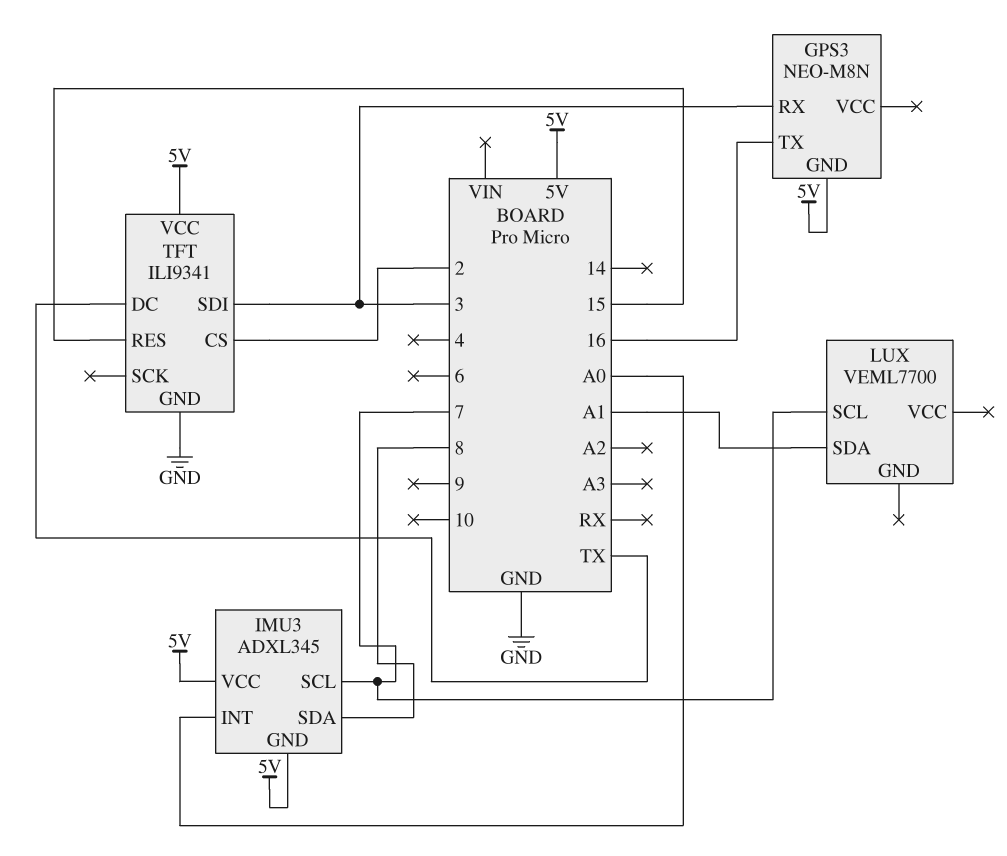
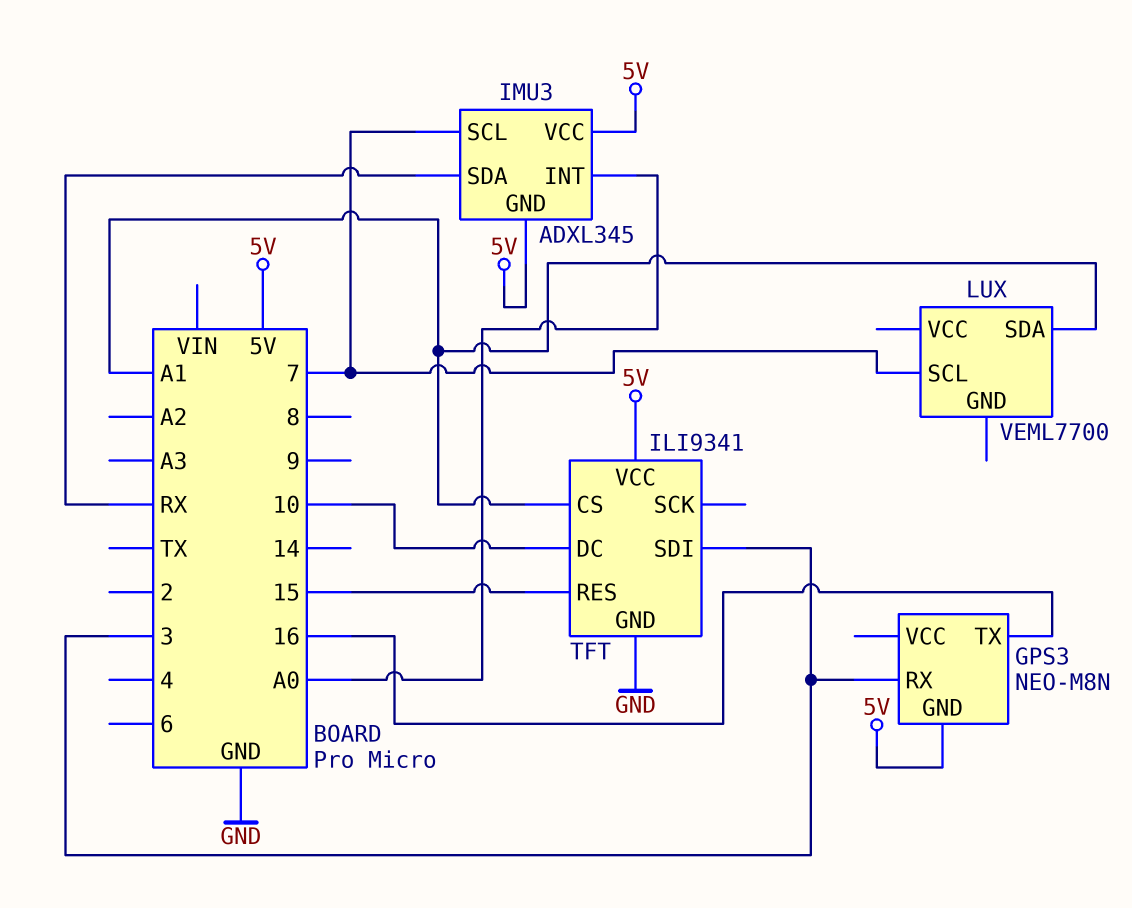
IMU3 pin SDA: 8 -> RX
TFT pin CS: 2 -> A1
TFT pin DC: TX -> 10

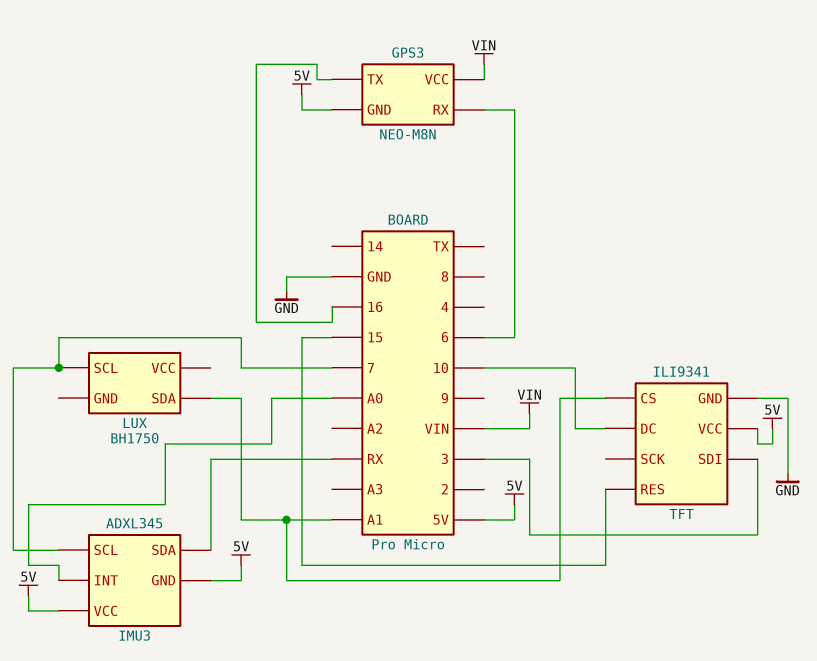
GPS3 pin RX: 3 -> 6
GPS3 pin VCC: none -> VIN
LUX: VEML7700 -> BH1750

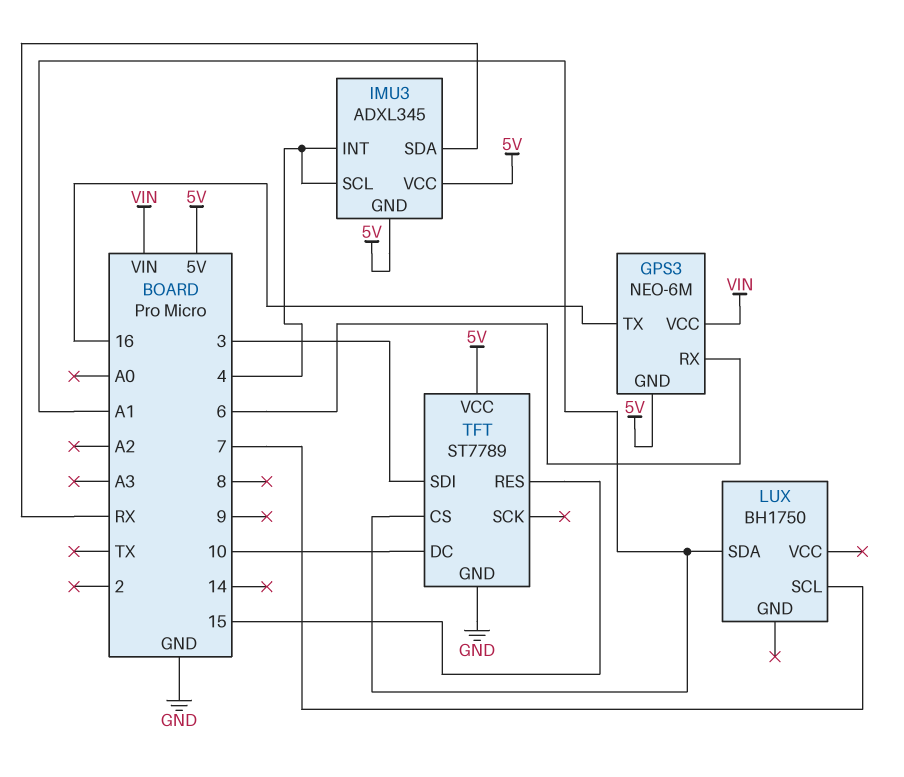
GPS3: NEO-M8N -> NEO-6M
IMU3 pin INT: A0 -> 4
IMU3 pin SCL: 7 -> 4
TFT: ILI9341 -> ST7789

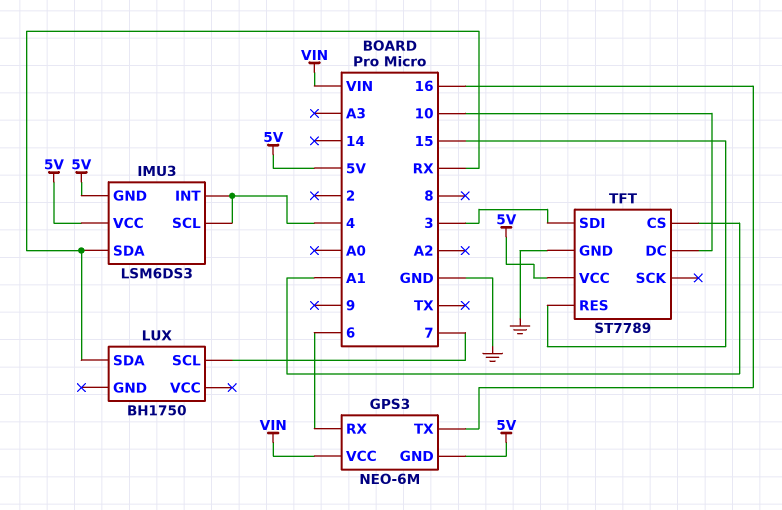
IMU3: ADXL345 -> LSM6DS3
LUX pin SDA: A1 -> RX

